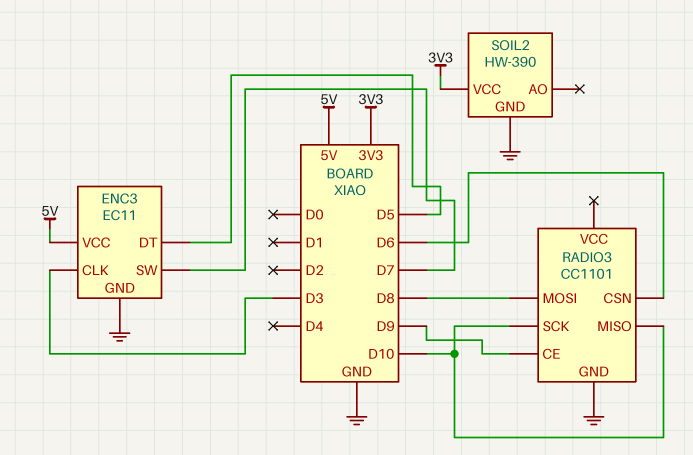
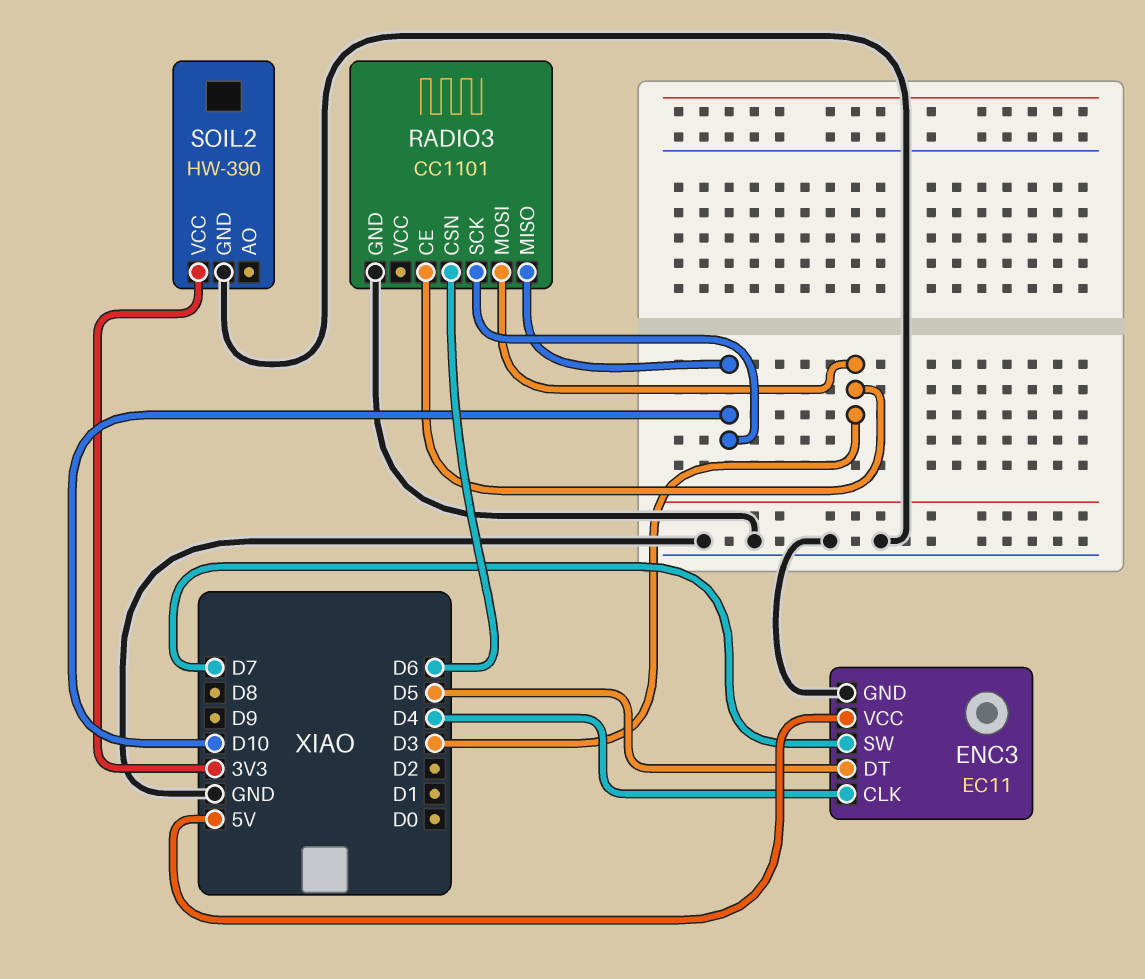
ENC3 pin CLK: D3 -> D4
RADIO3 pin CE: D9 -> D3
RADIO3 pin MOSI: D8 -> D3

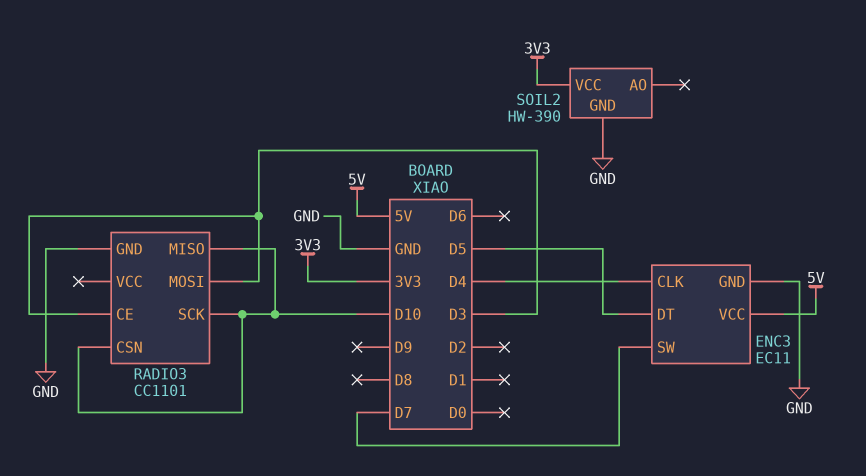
RADIO3 pin CSN: D6 -> D10

